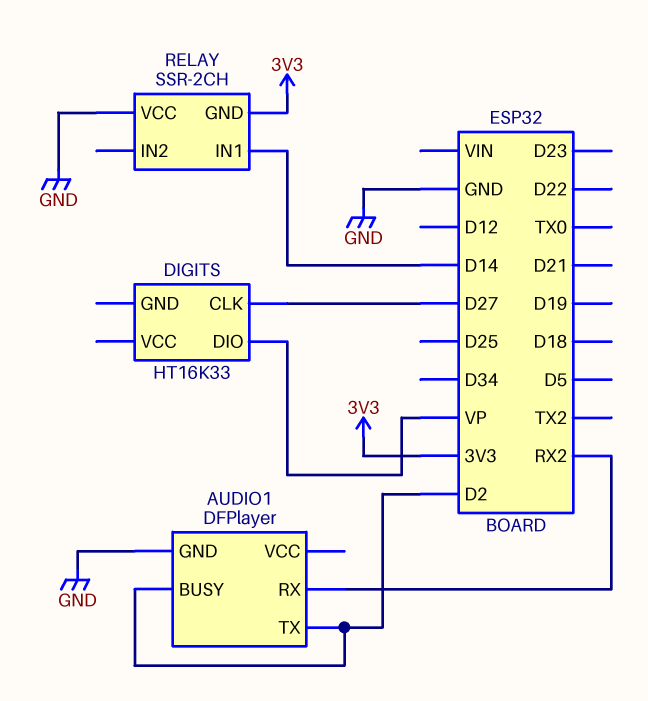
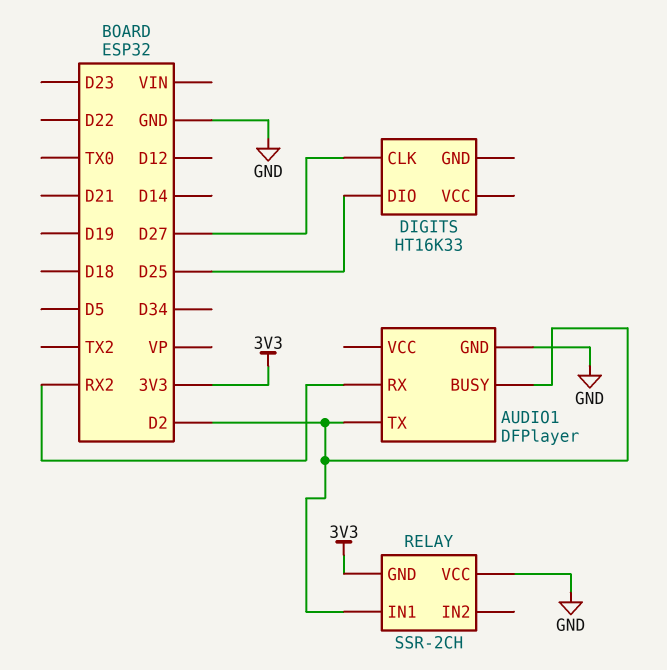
DIGITS pin DIO: VP -> D25
RELAY pin IN1: D14 -> D2

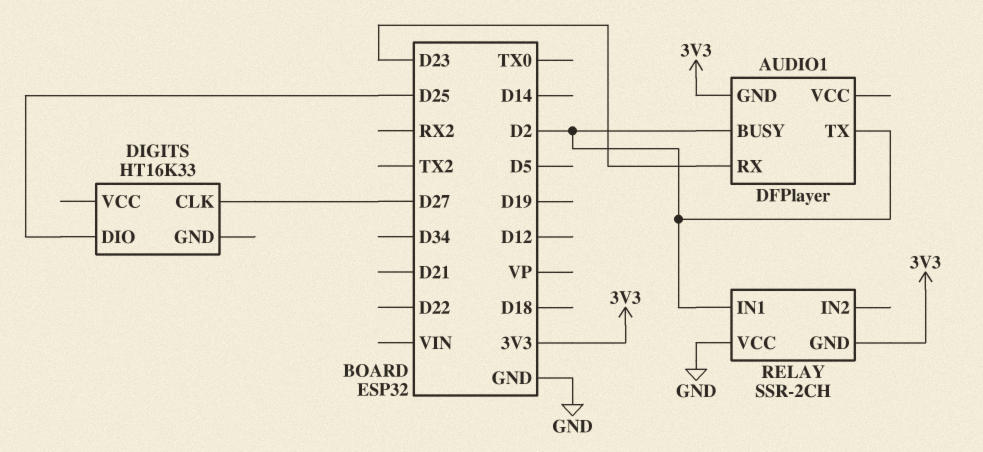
AUDIO1 pin GND: GND -> 3V3
AUDIO1 pin RX: RX2 -> D23

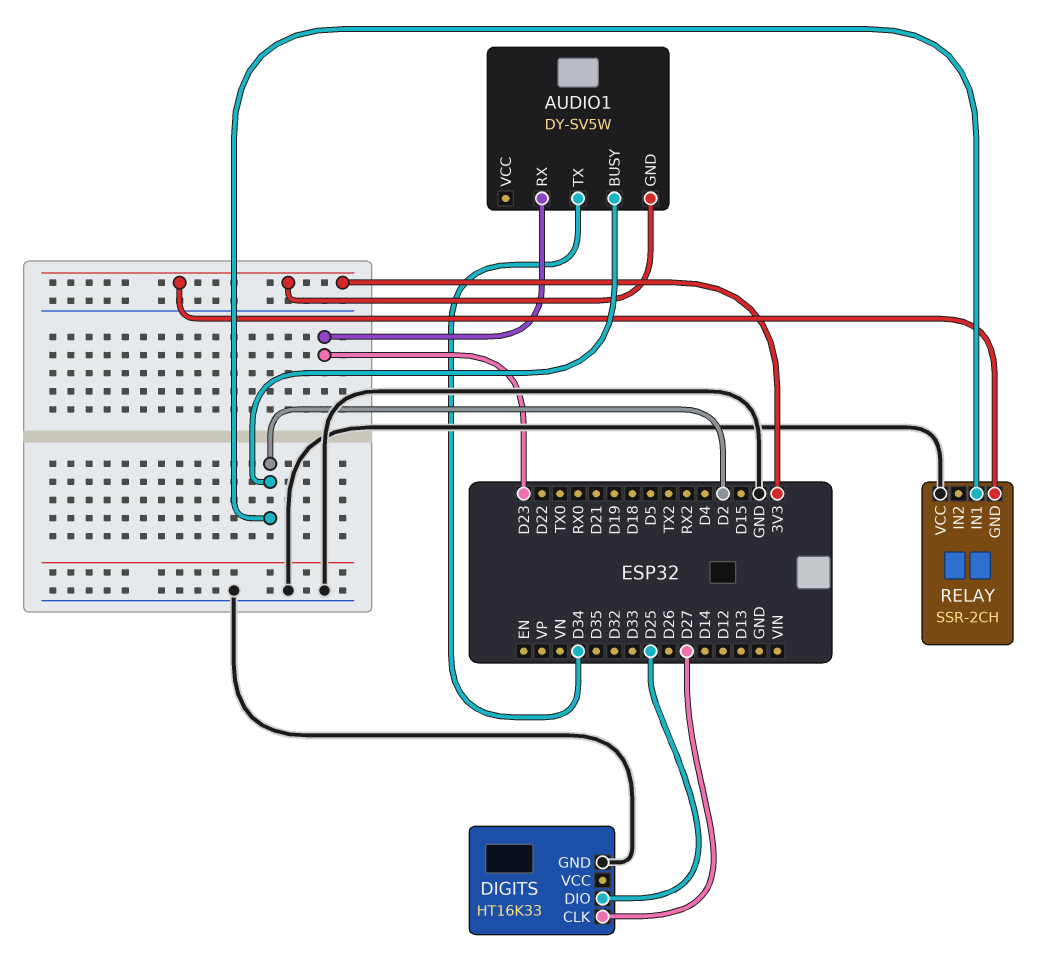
AUDIO1: DFPlayer -> DY-SV5W
AUDIO1 pin TX: D2 -> D34
DIGITS pin GND: none -> GND

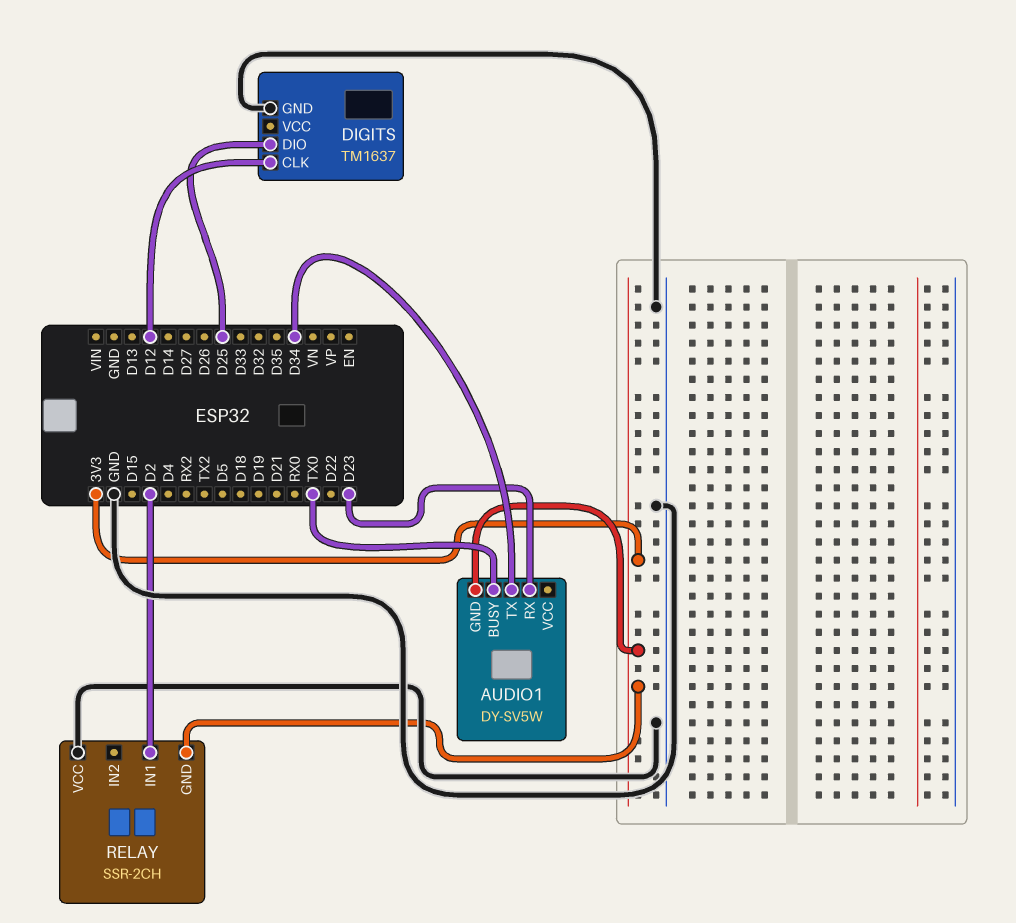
AUDIO1 pin BUSY: D2 -> TX0
DIGITS: HT16K33 -> TM1637
DIGITS pin CLK: D27 -> D12

